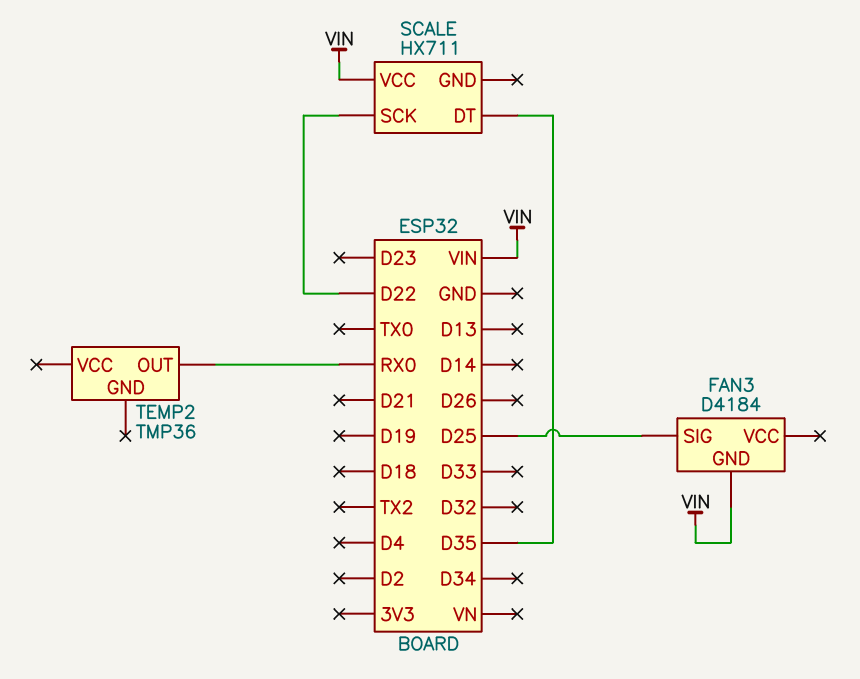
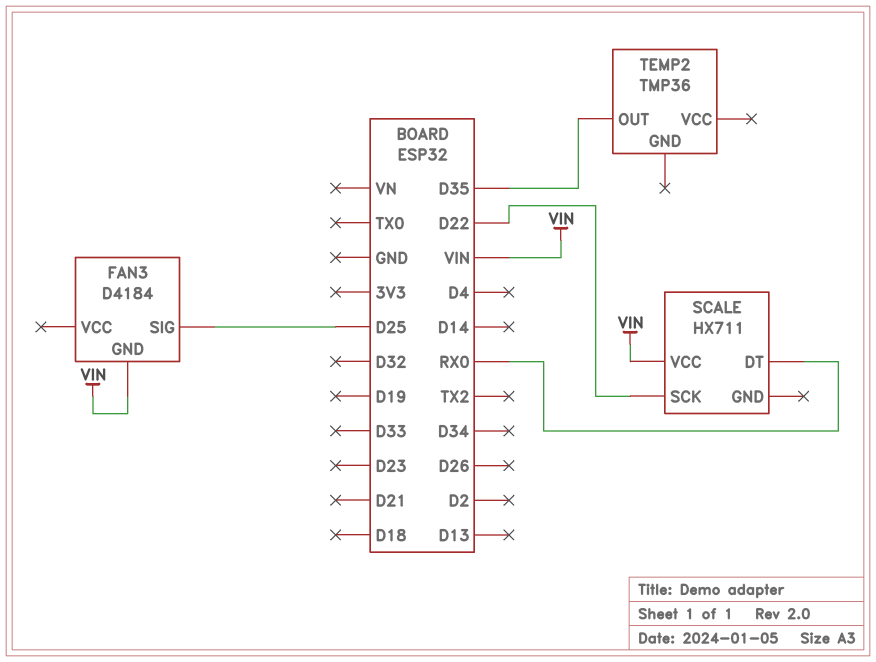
SCALE pin DT: D35 -> RX0
TEMP2 pin OUT: RX0 -> D35

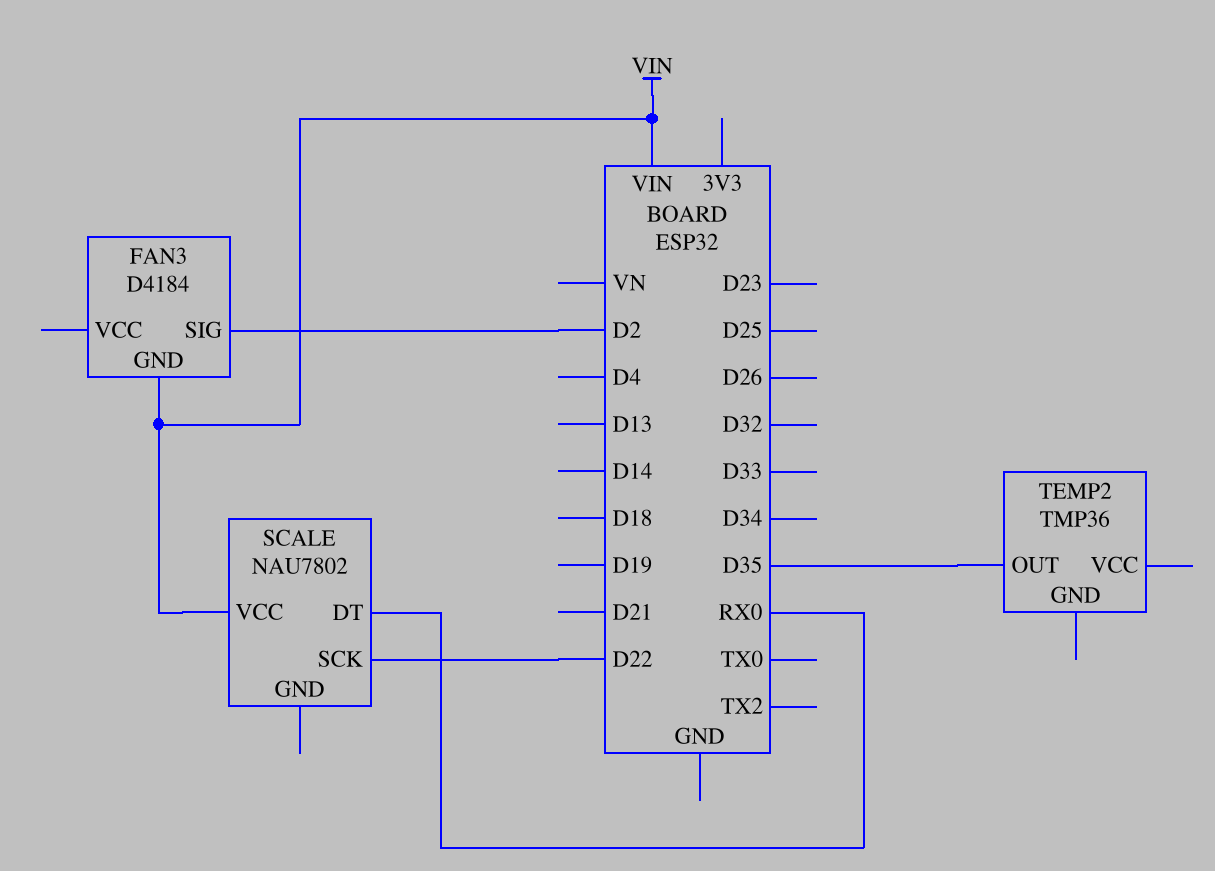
FAN3 pin SIG: D25 -> D2
SCALE: HX711 -> NAU7802

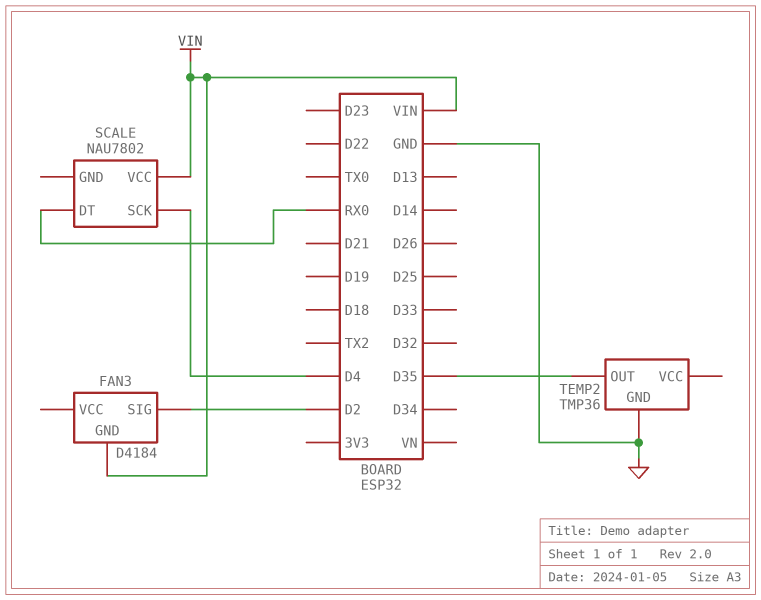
SCALE pin SCK: D22 -> D4
TEMP2 pin GND: none -> GND

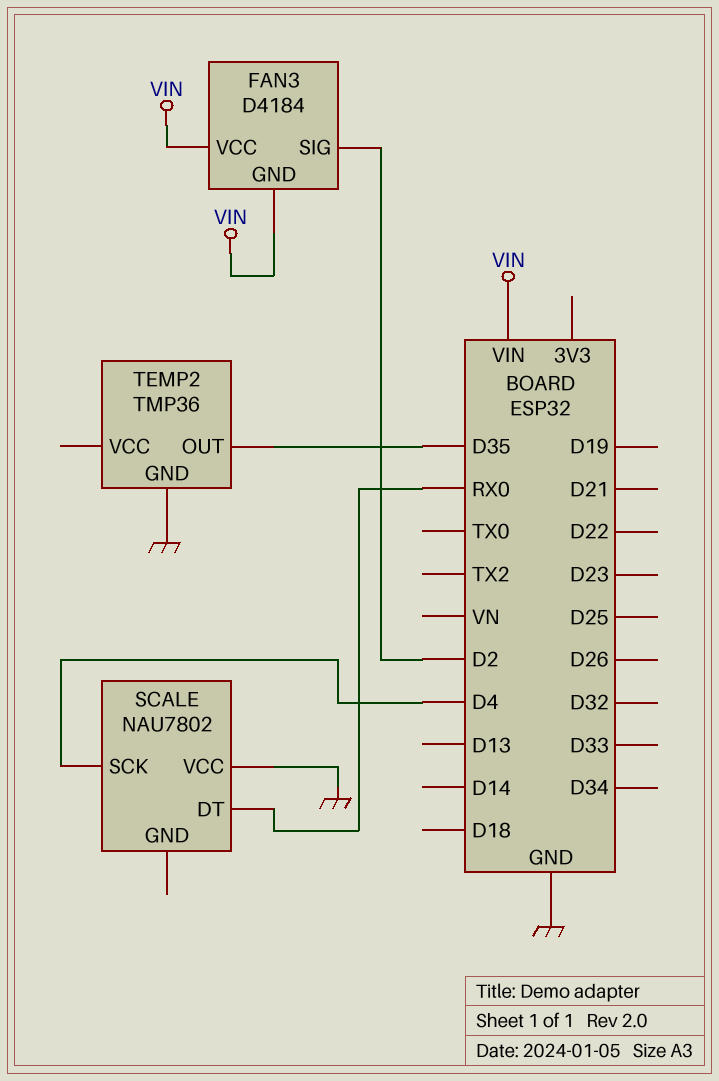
FAN3 pin VCC: none -> VIN
SCALE pin VCC: VIN -> GND

